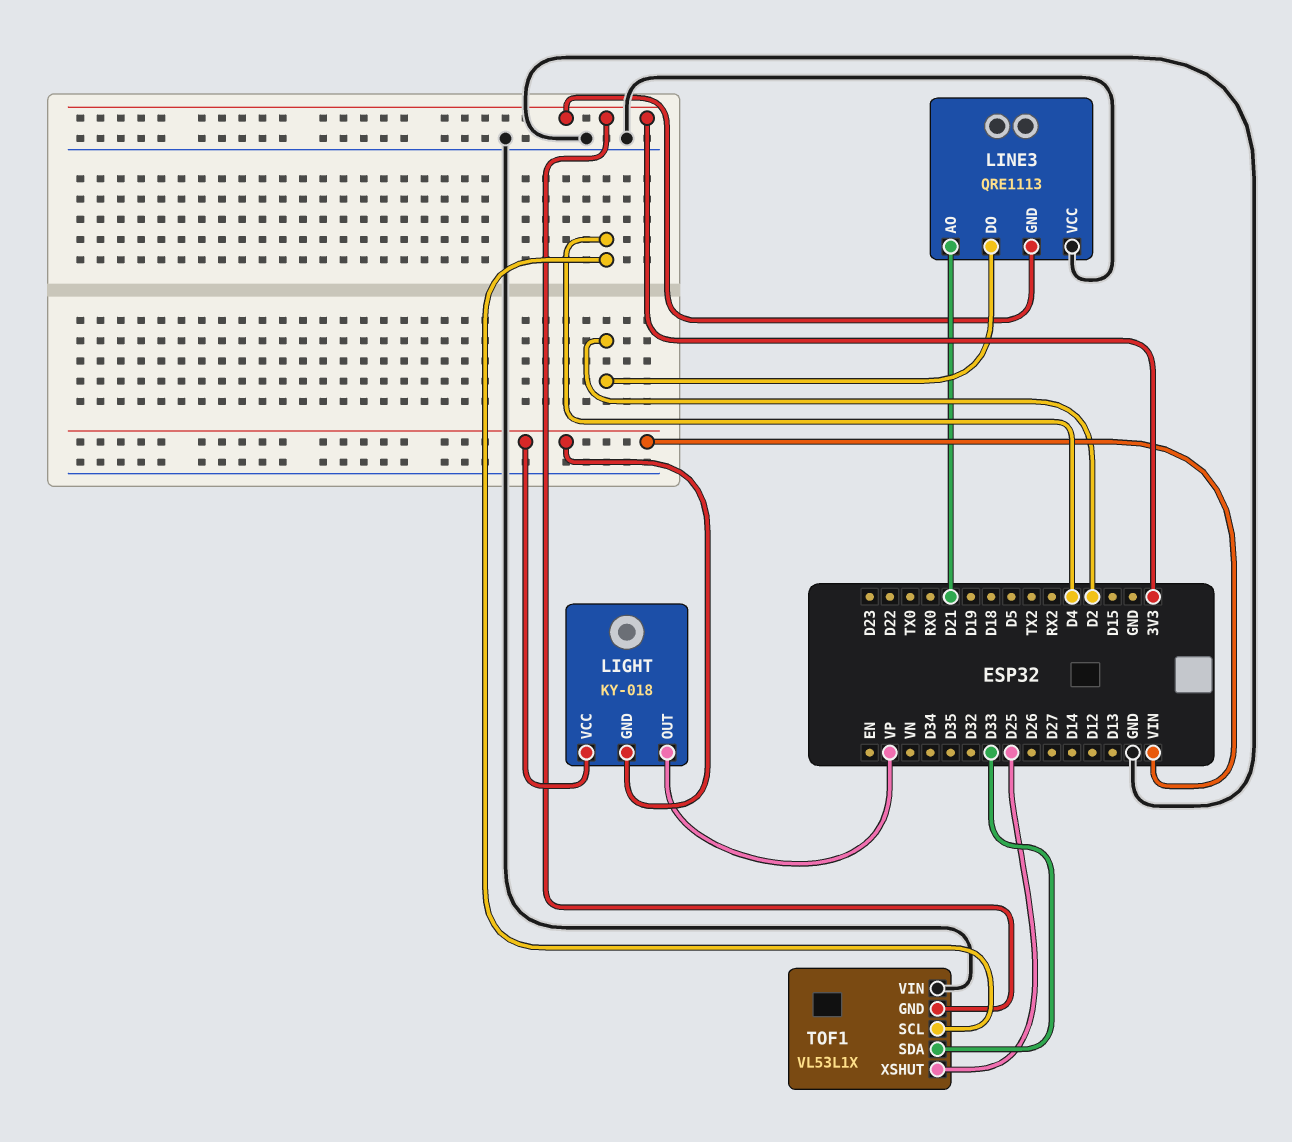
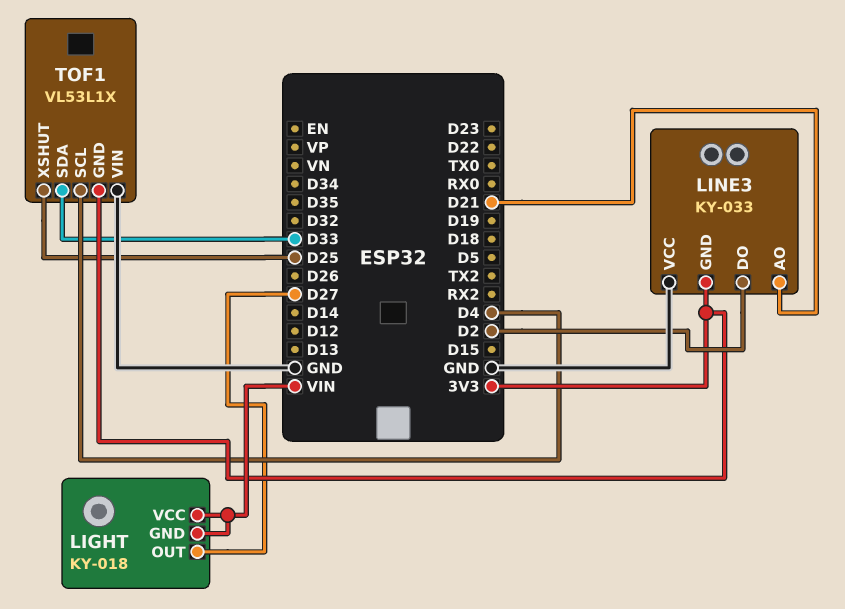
LIGHT pin OUT: VP -> D27
LINE3: QRE1113 -> KY-033

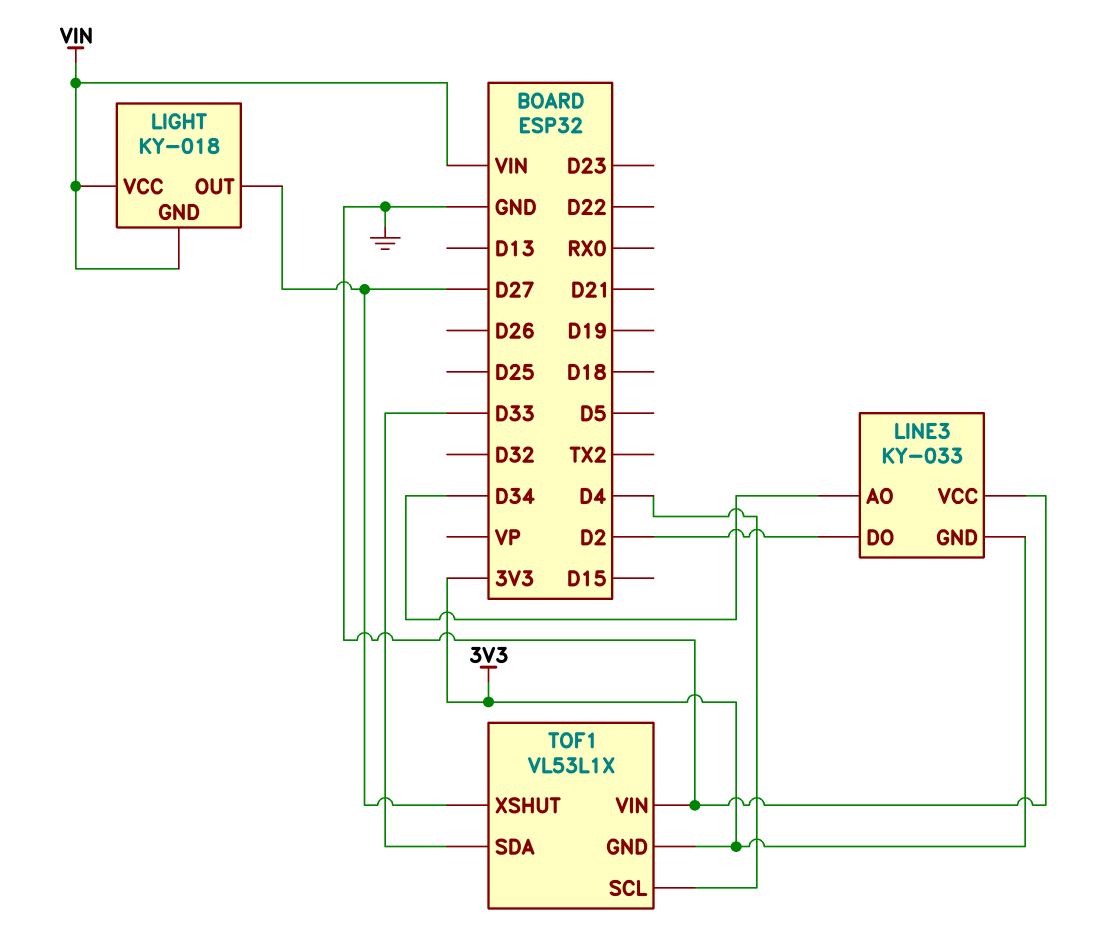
LINE3 pin AO: D21 -> D34
TOF1 pin XSHUT: D25 -> D27

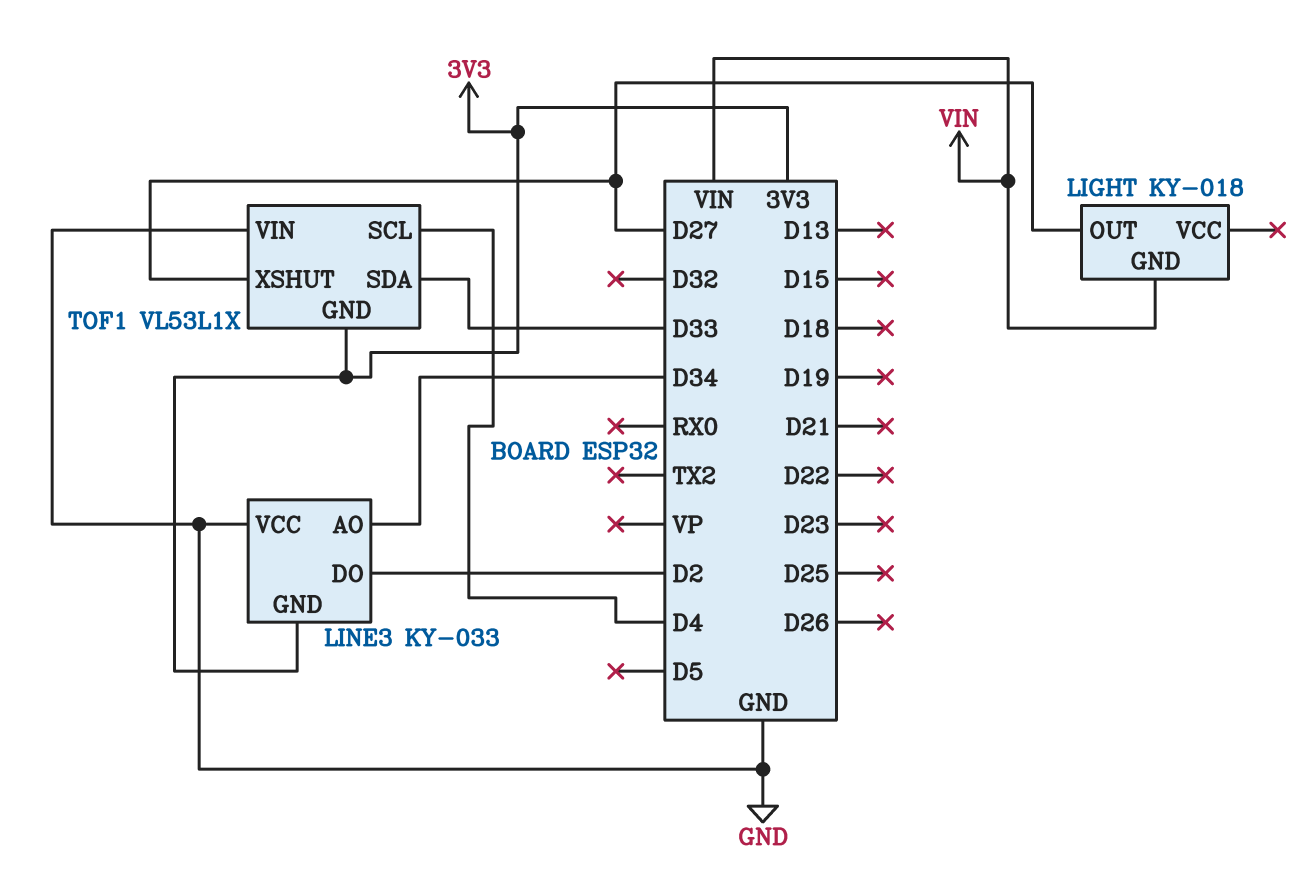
LIGHT pin VCC: VIN -> none

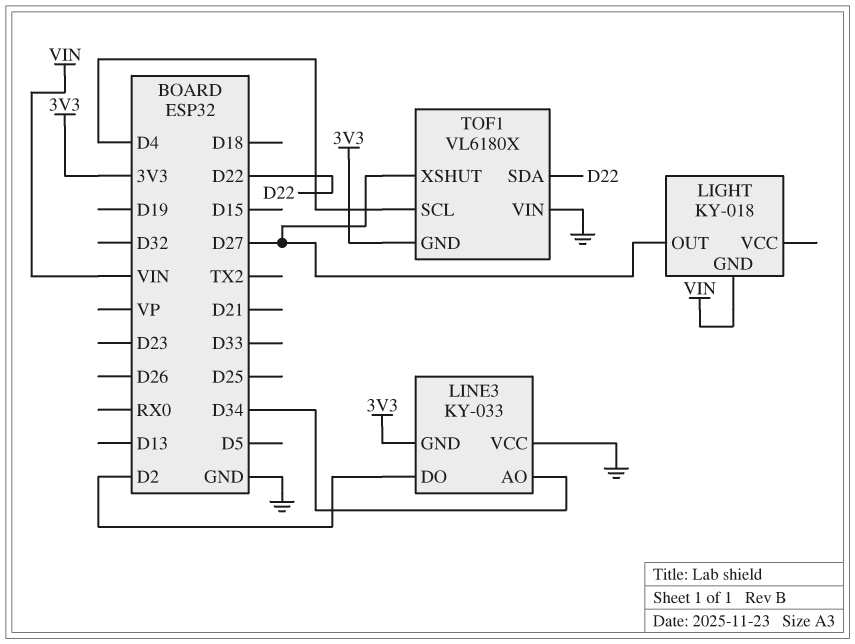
TOF1: VL53L1X -> VL6180X
TOF1 pin SDA: D33 -> D22

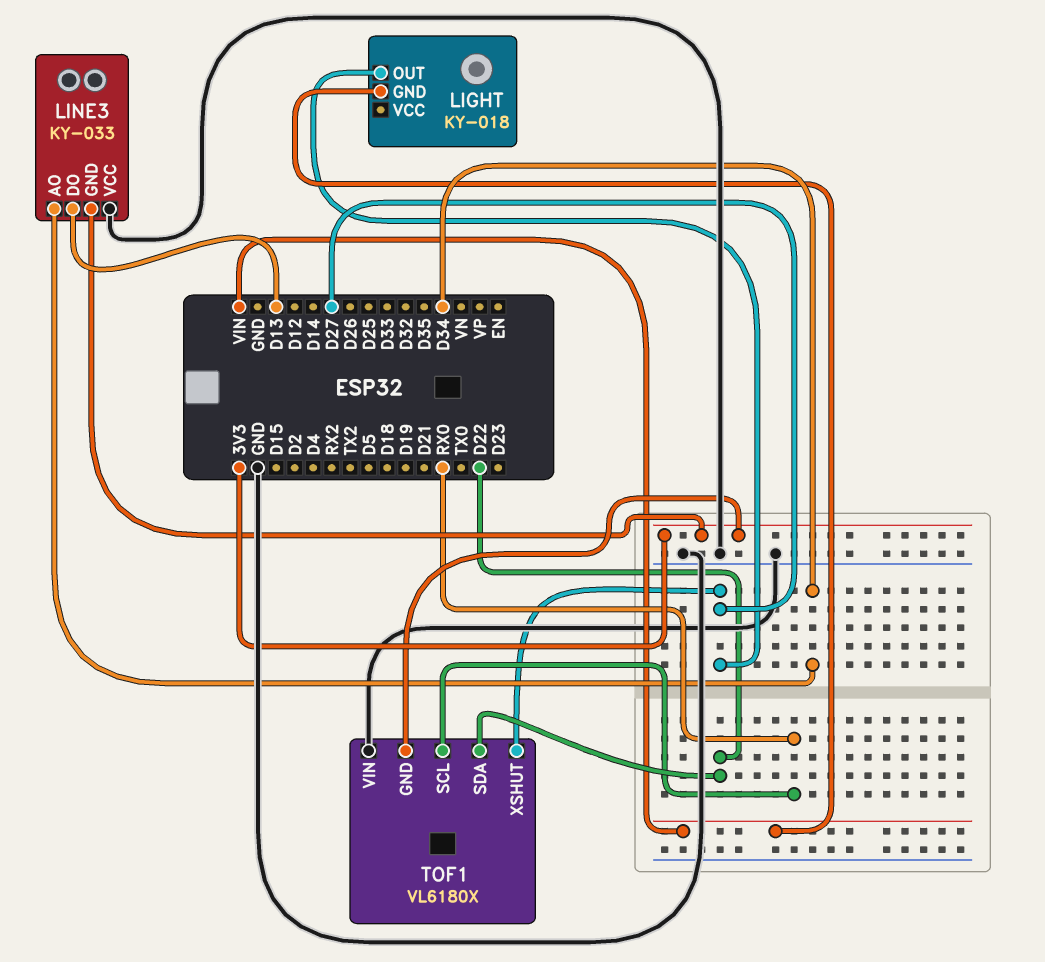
LINE3 pin DO: D2 -> D13
TOF1 pin SCL: D4 -> RX0

